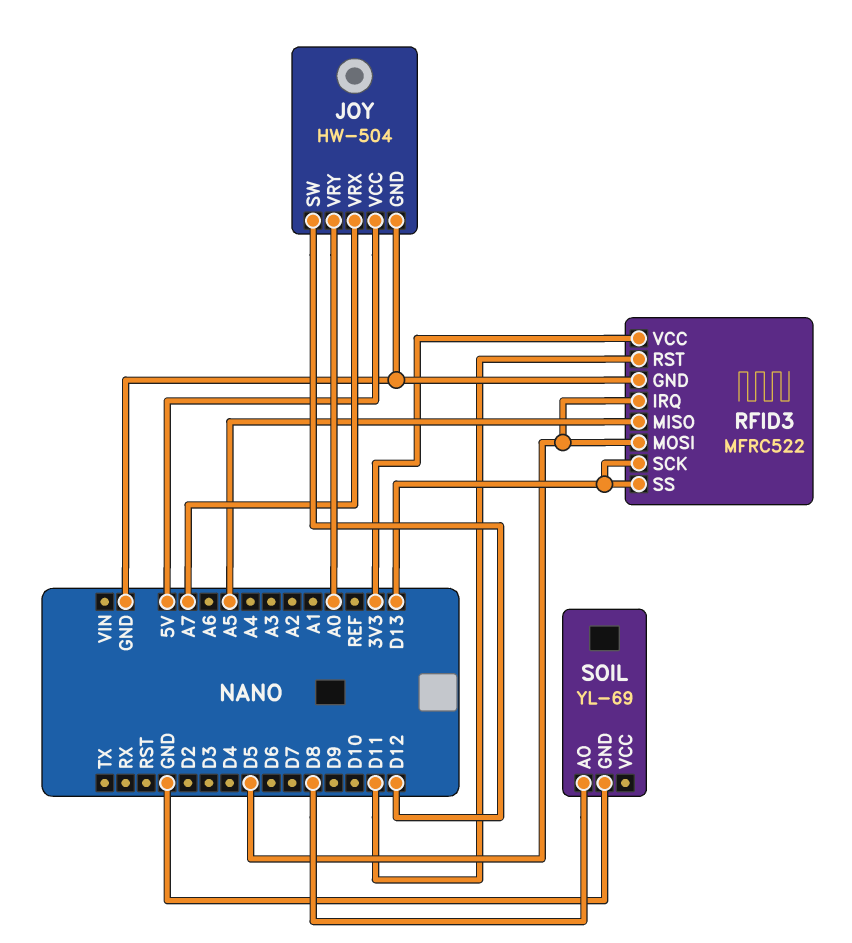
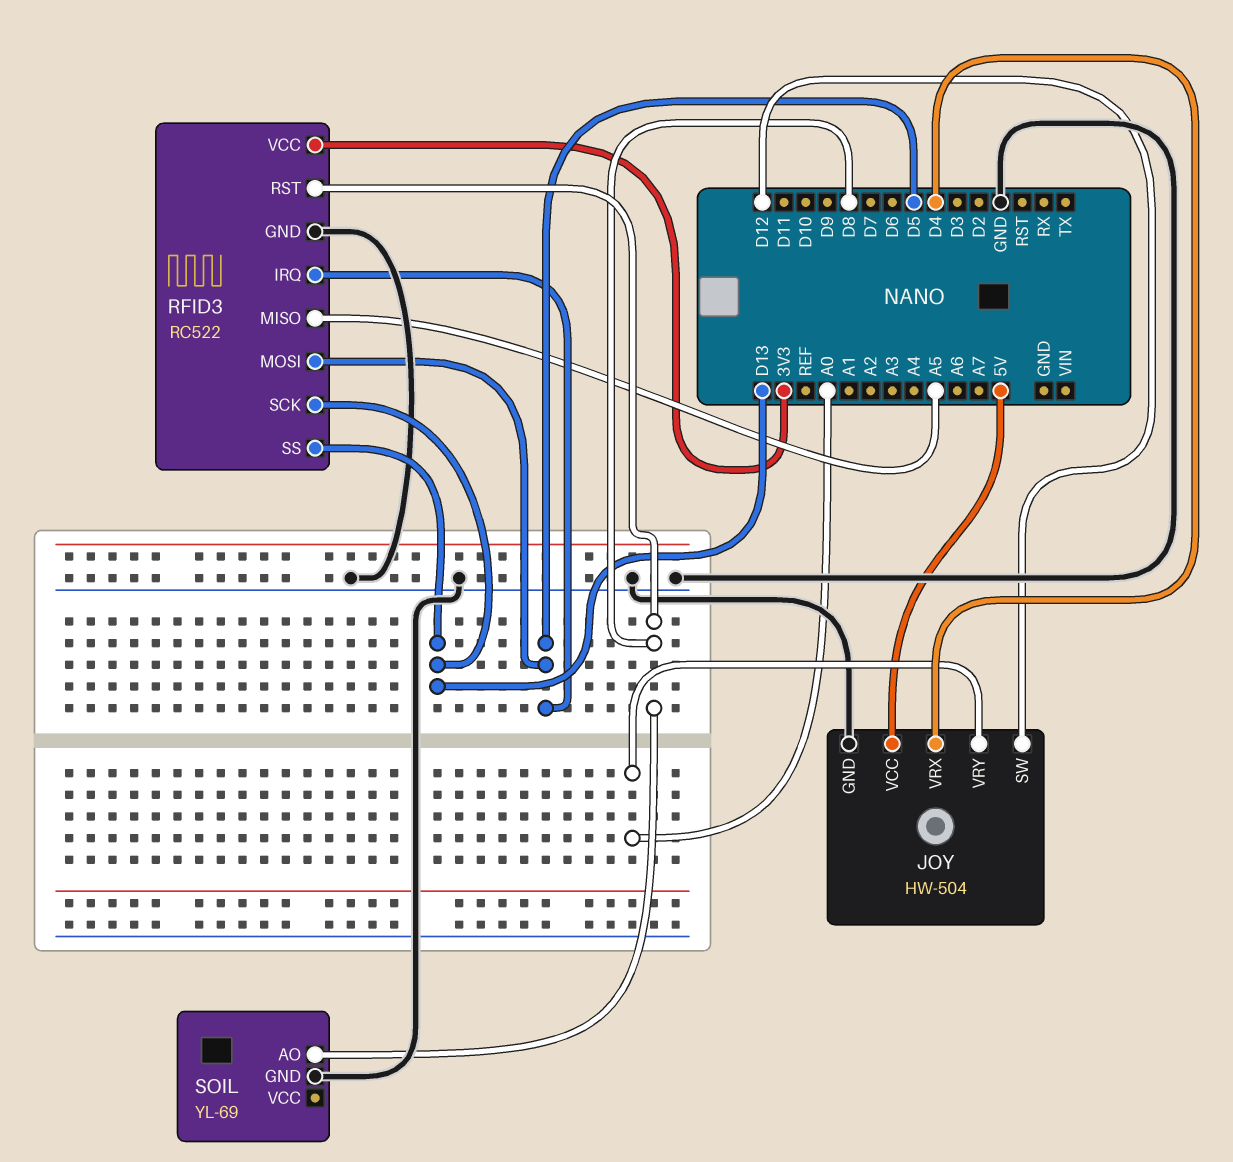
JOY pin VRX: A7 -> D4
RFID3: MFRC522 -> RC522
RFID3 pin RST: D11 -> D8

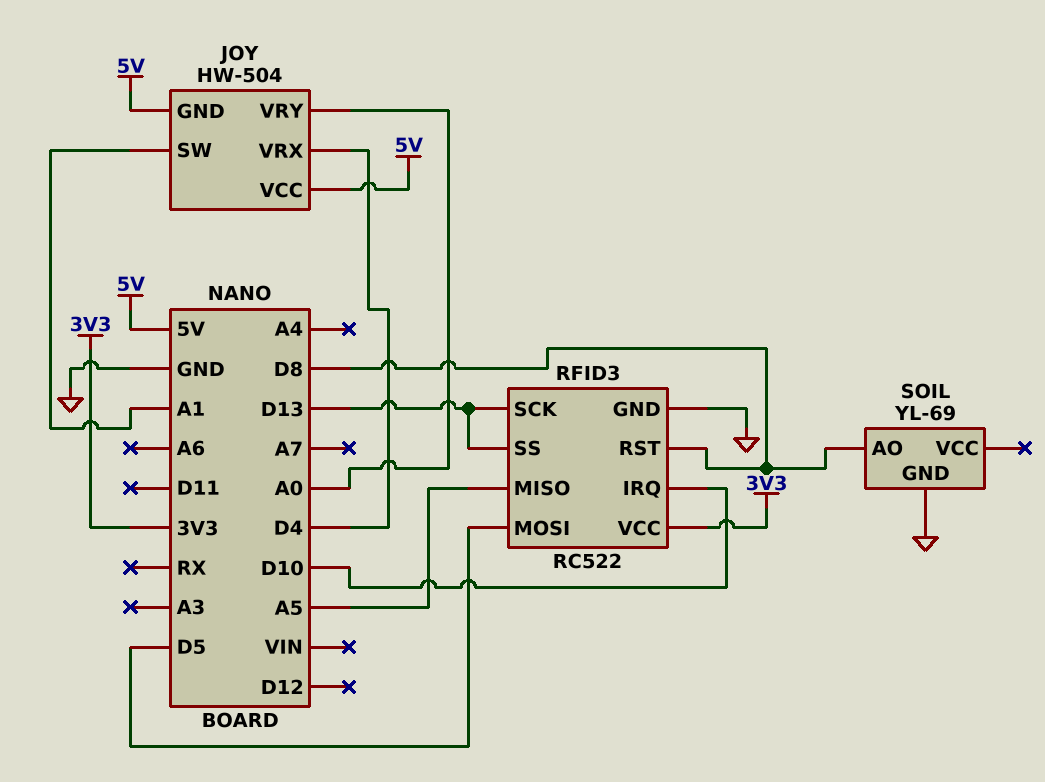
JOY pin GND: GND -> 5V
JOY pin SW: D12 -> A1
RFID3 pin IRQ: D5 -> D10

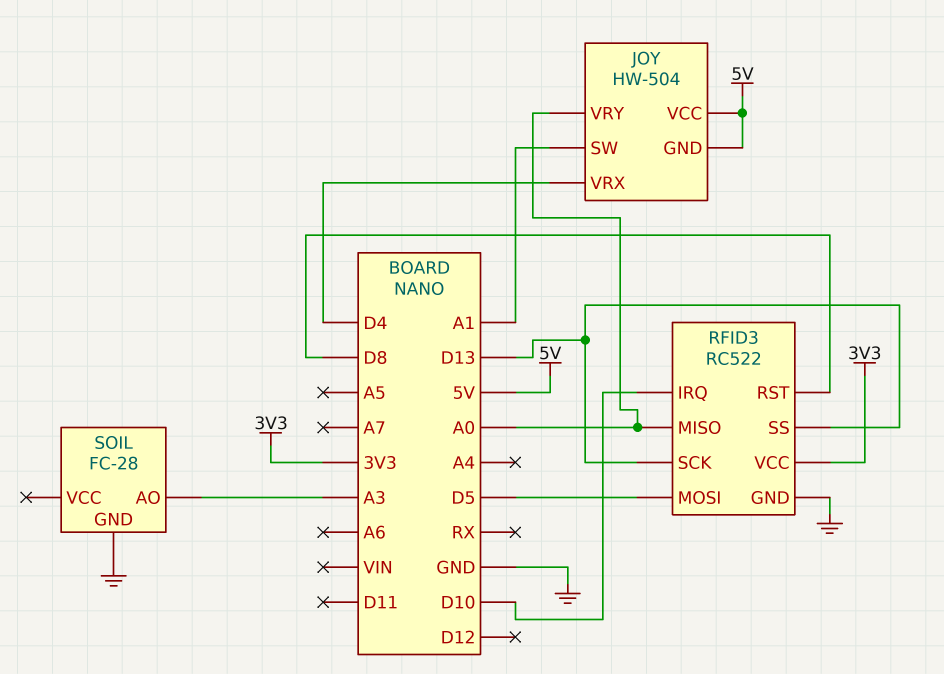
RFID3 pin MISO: A5 -> A0
SOIL: YL-69 -> FC-28
SOIL pin AO: D8 -> A3

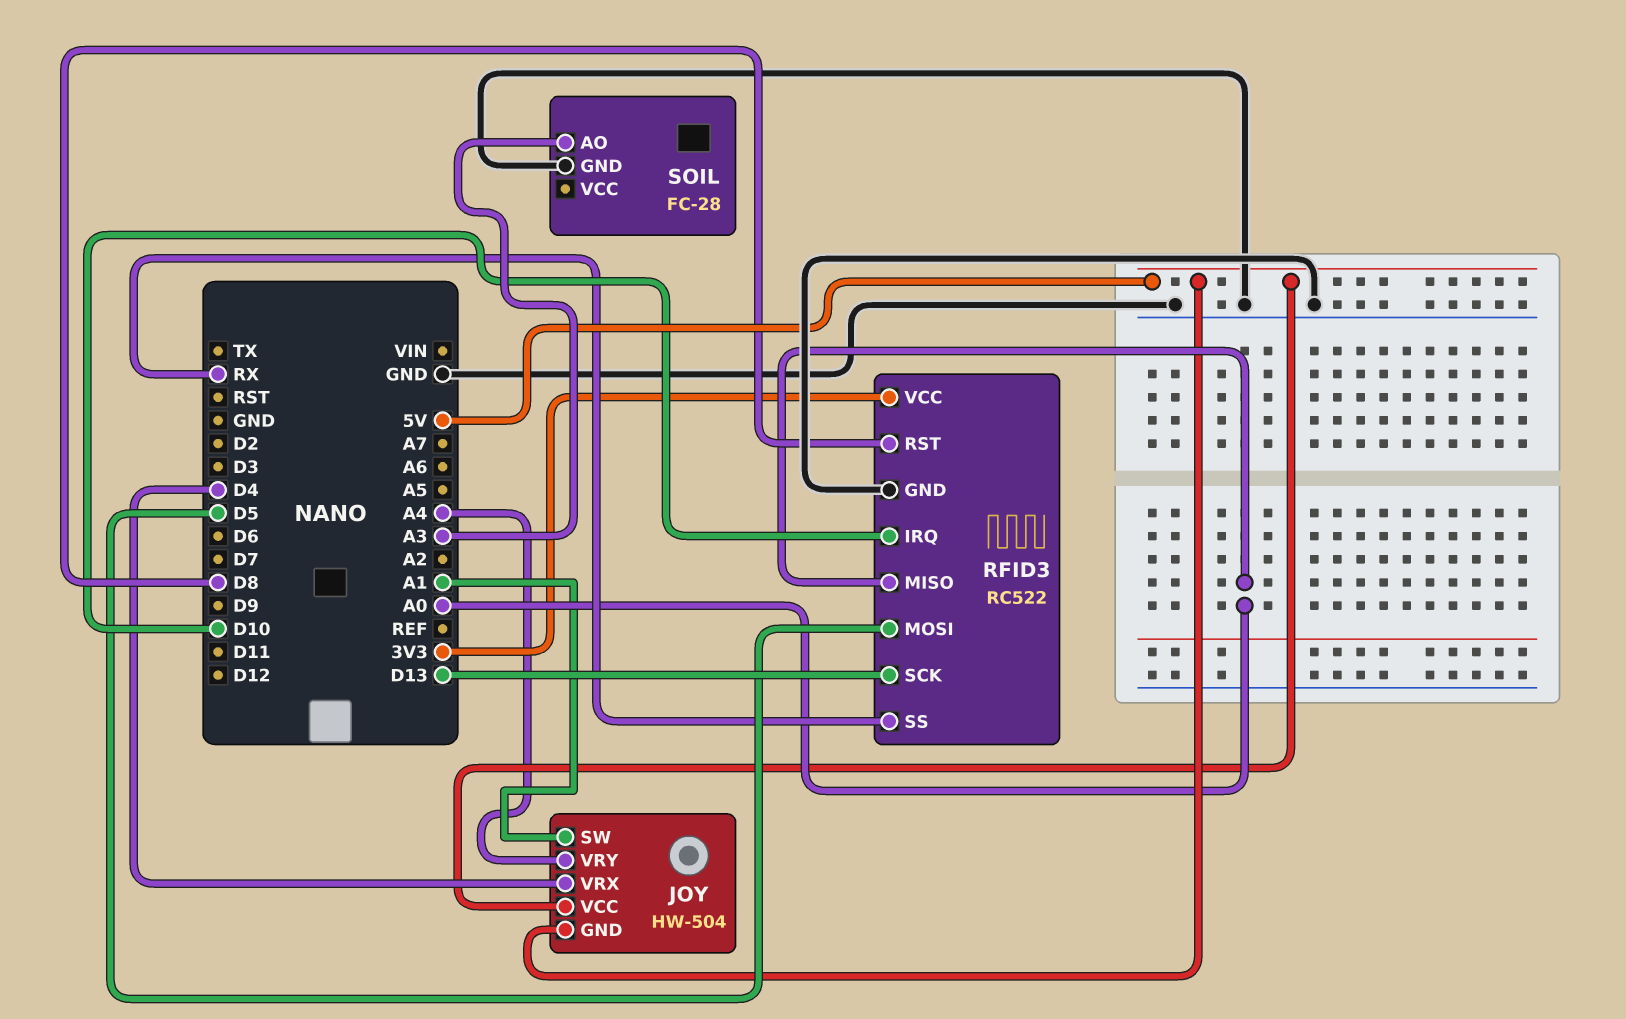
JOY pin VRY: A0 -> A4
RFID3 pin SS: D13 -> RX

